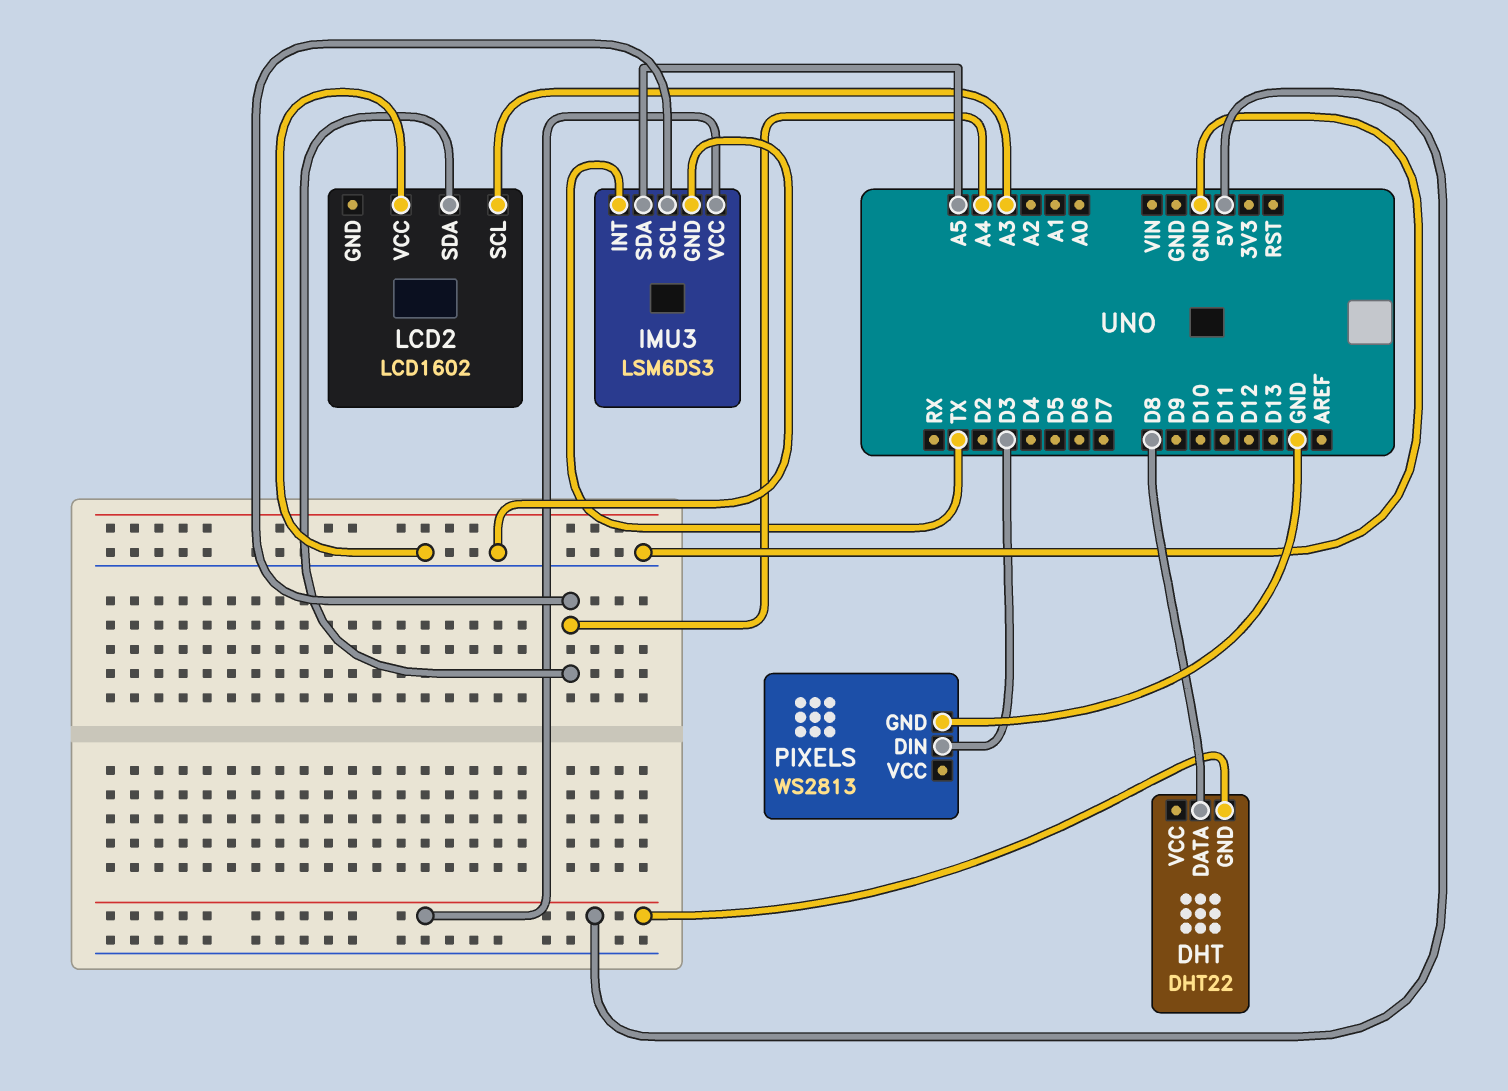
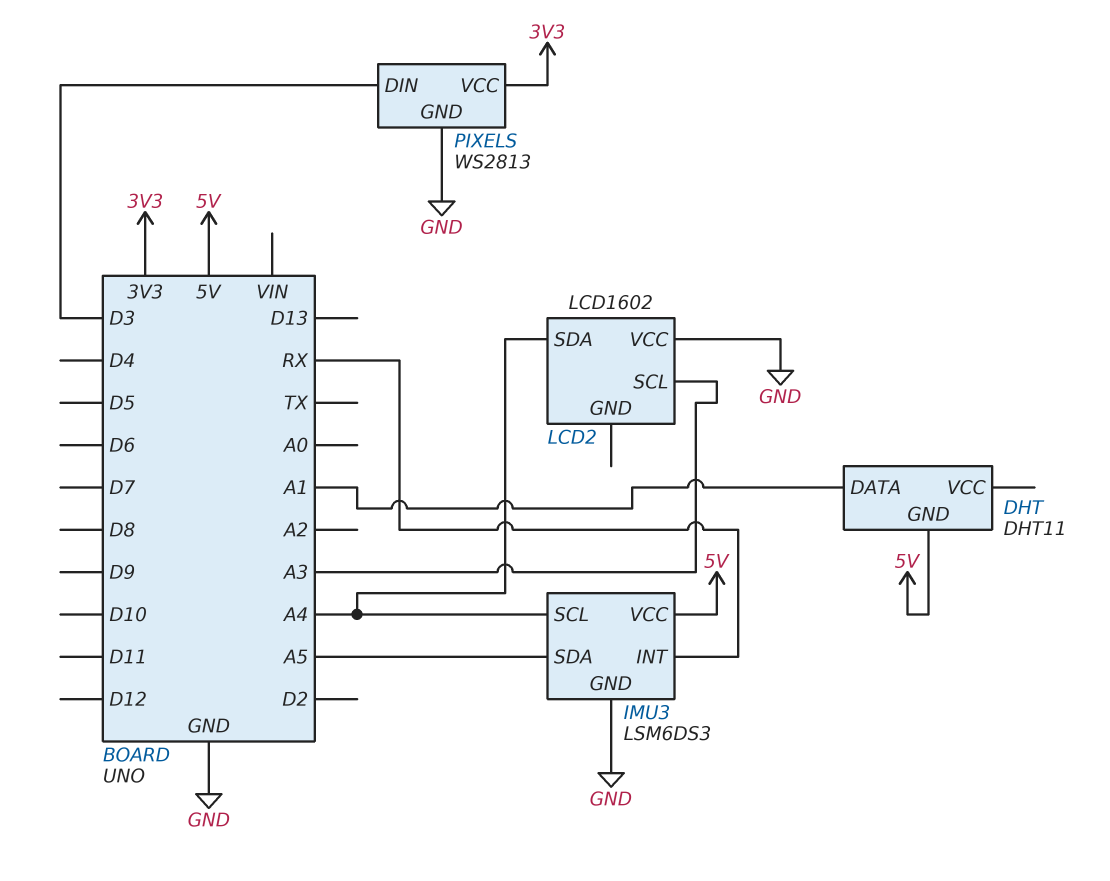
DHT: DHT22 -> DHT11
DHT pin DATA: D8 -> A1
IMU3 pin INT: TX -> RX
PIXELS pin VCC: none -> 3V3

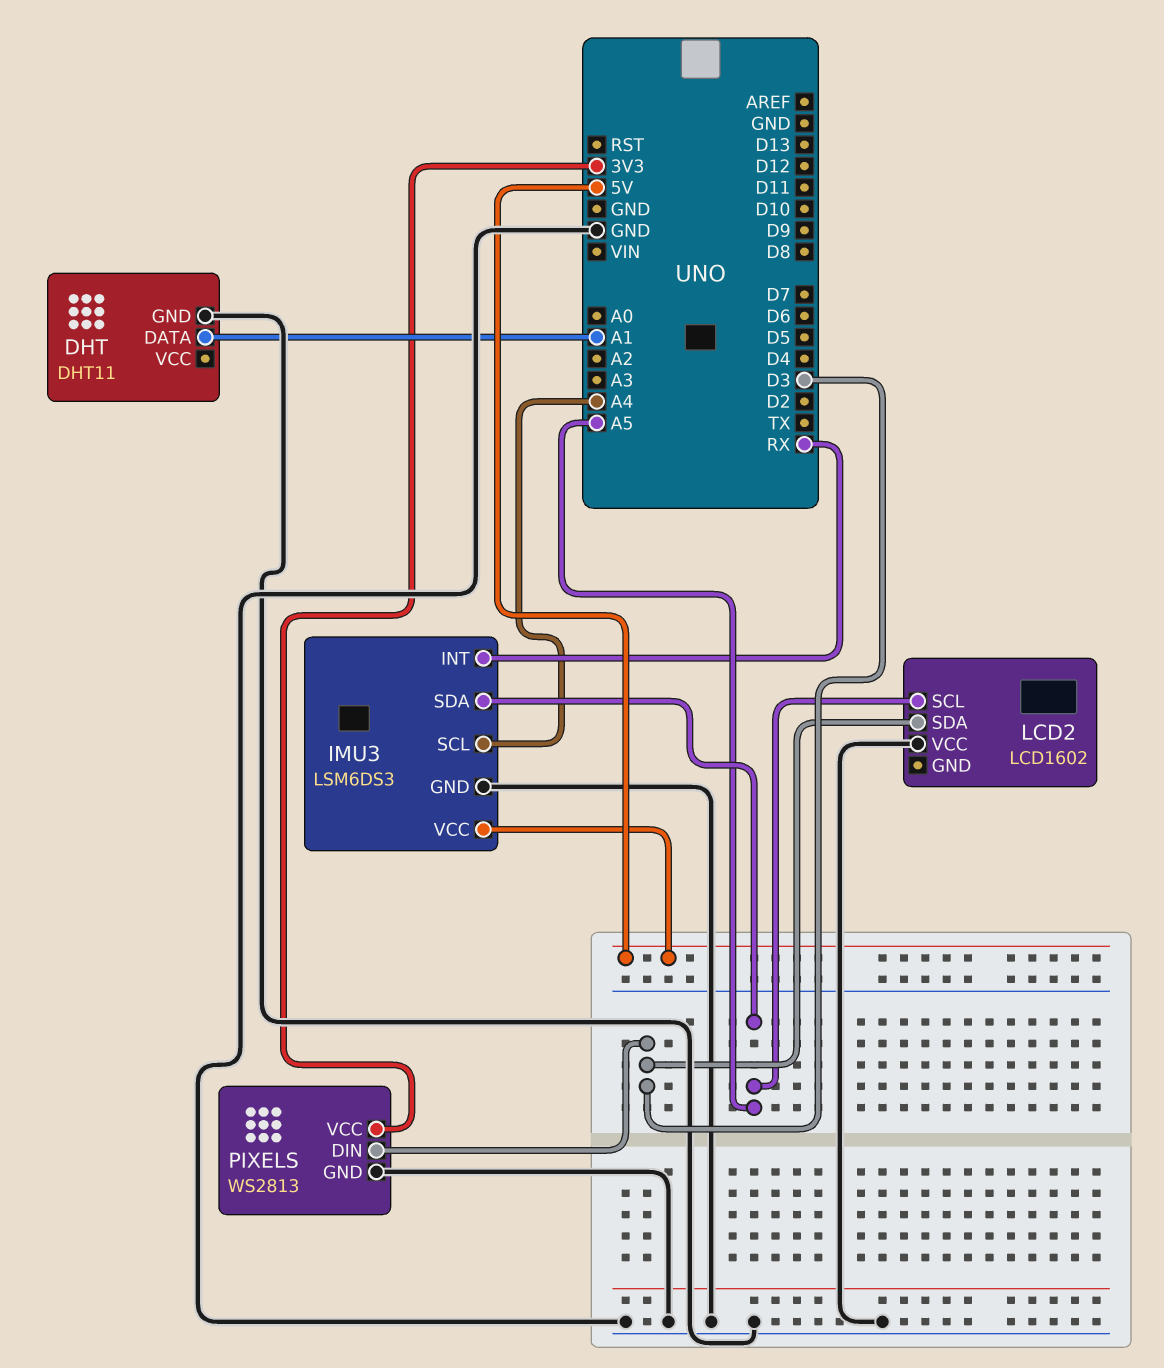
DHT pin GND: 5V -> GND
LCD2 pin SCL: A3 -> A5
LCD2 pin SDA: A4 -> D3

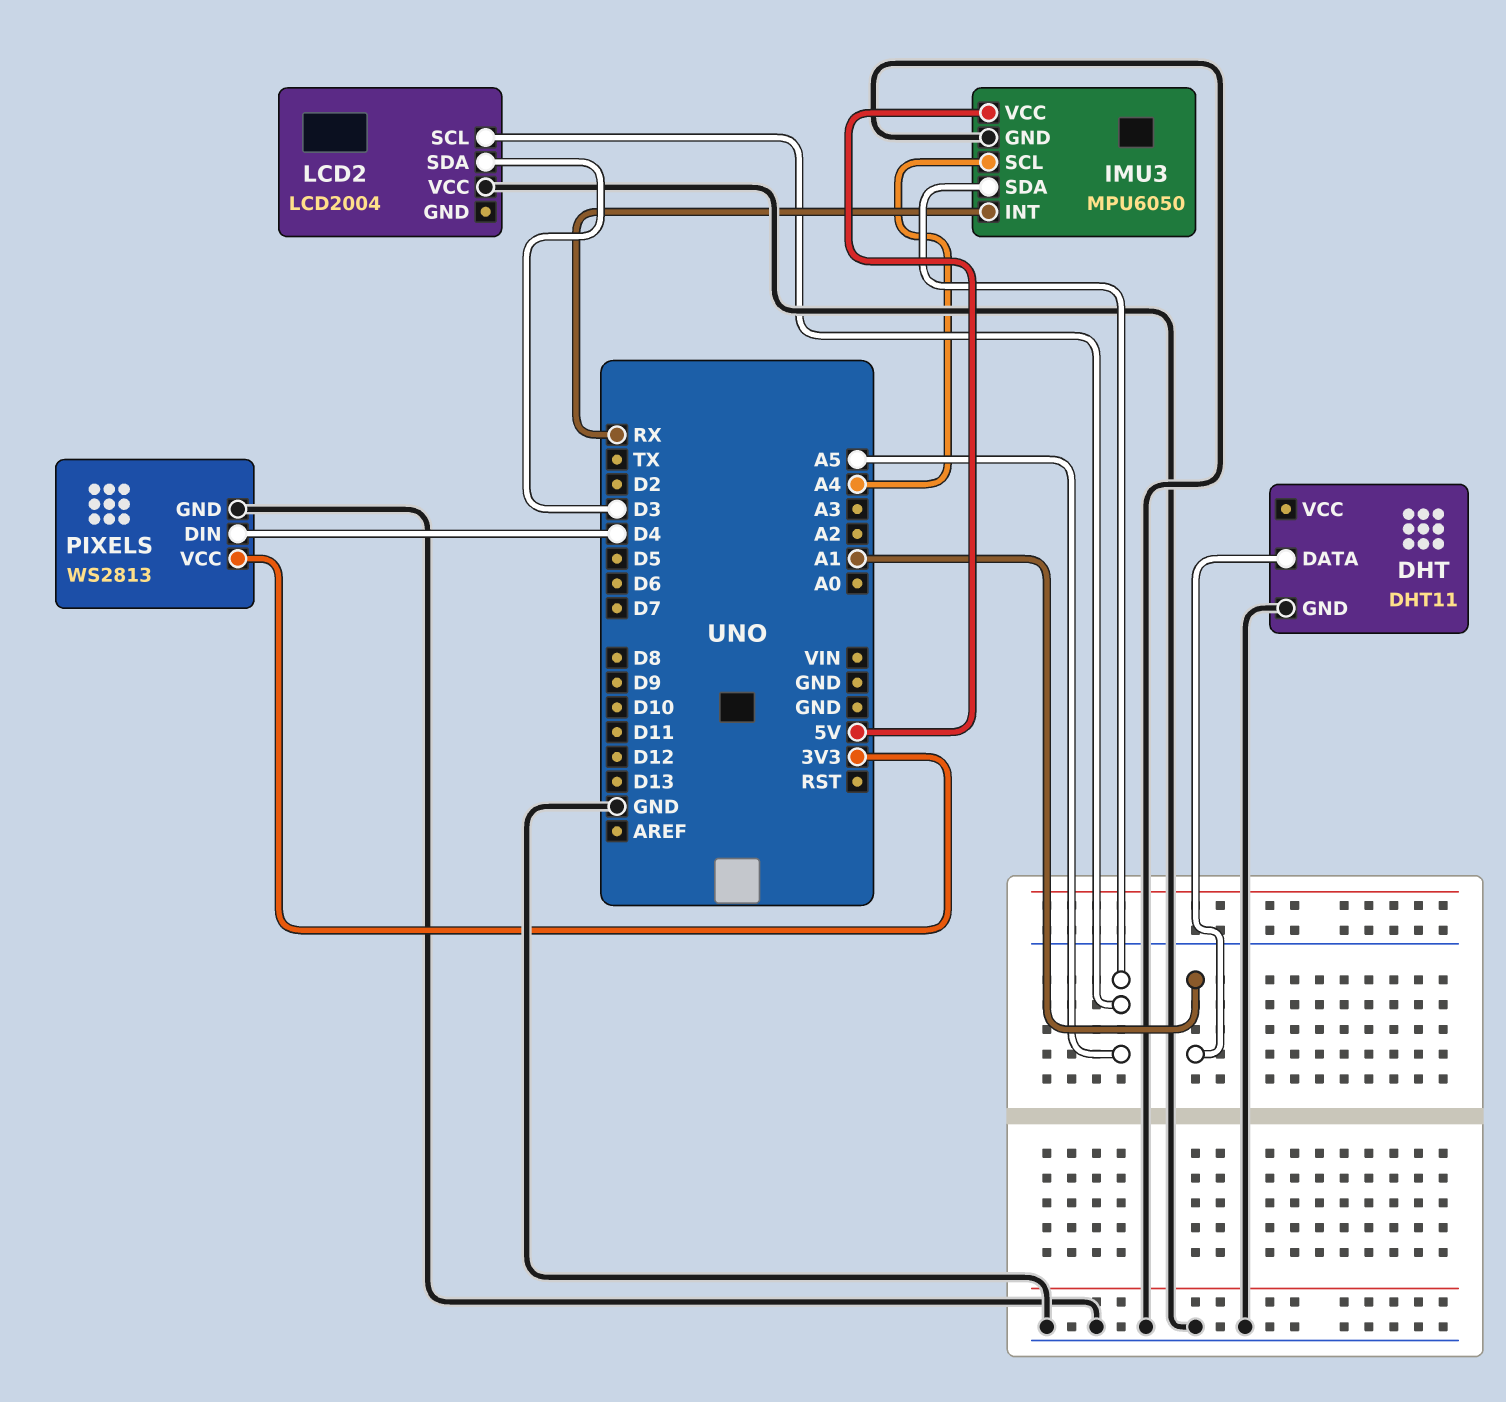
IMU3: LSM6DS3 -> MPU6050
LCD2: LCD1602 -> LCD2004
PIXELS pin DIN: D3 -> D4

